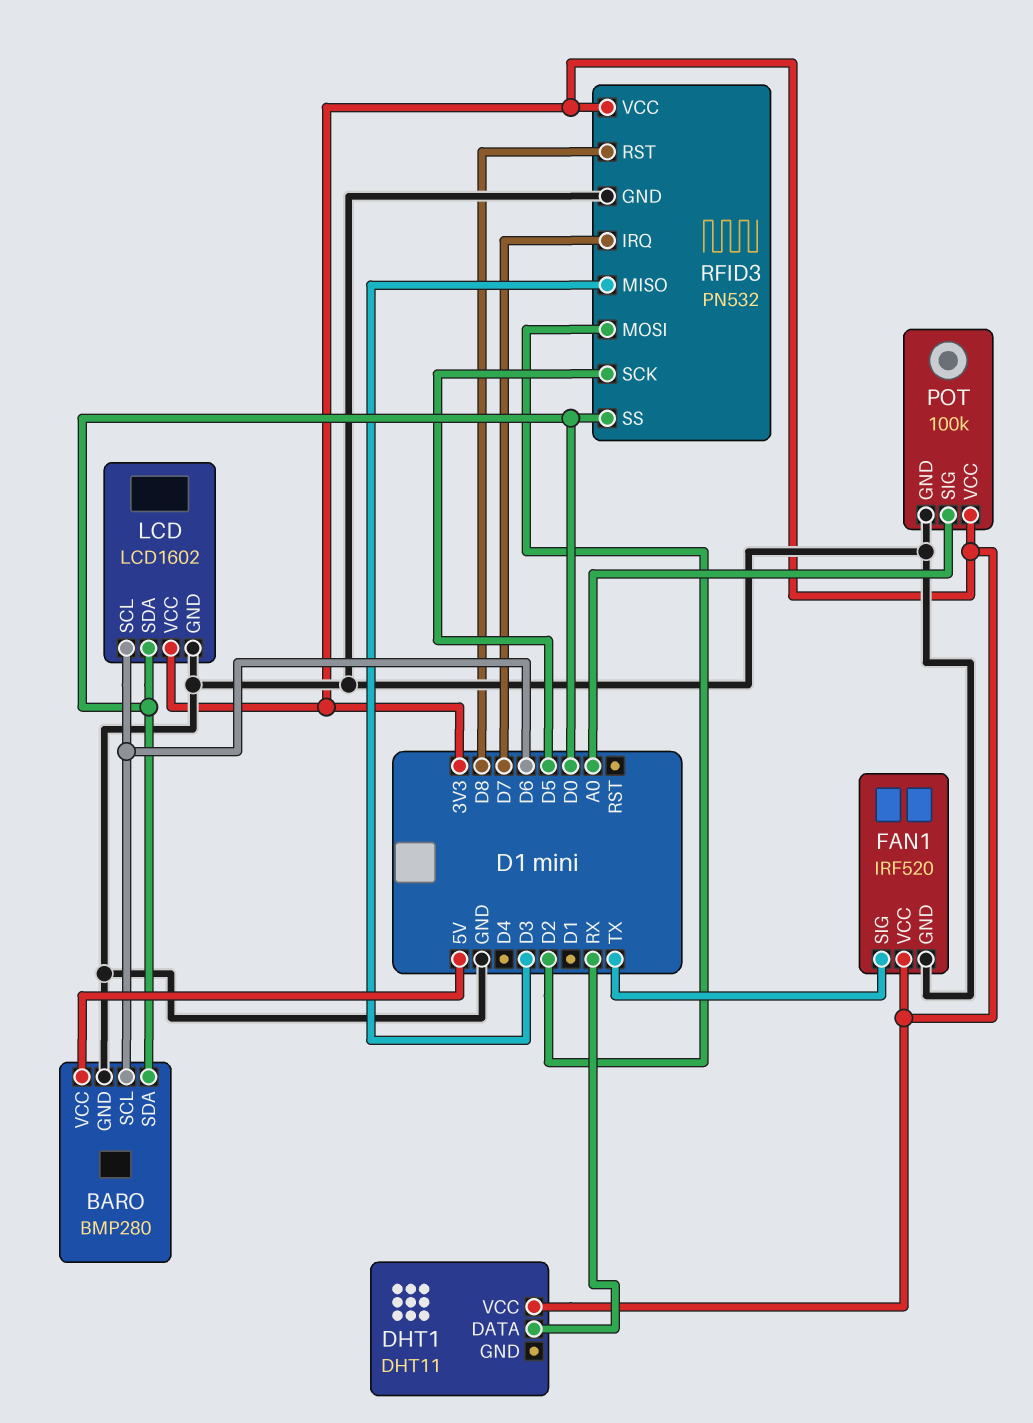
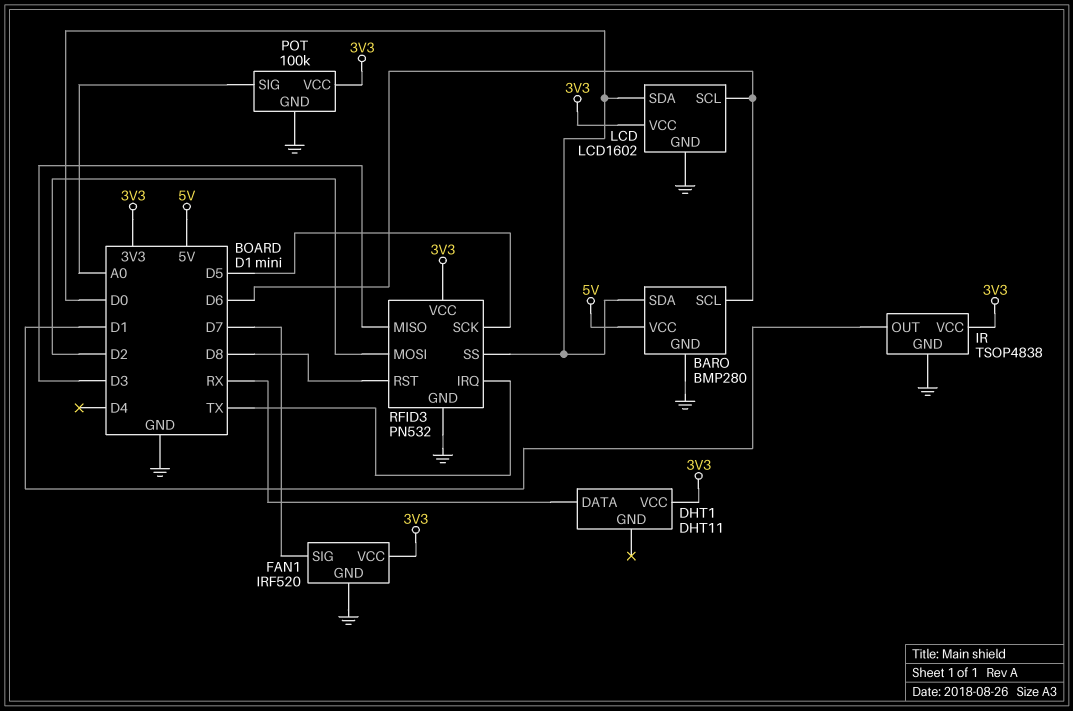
FAN1 pin SIG: TX -> D7
IR: none -> TSOP4838
IR pin GND: none -> GND
IR pin OUT: none -> D1
IR pin VCC: none -> 3V3
RFID3 pin IRQ: D7 -> TX

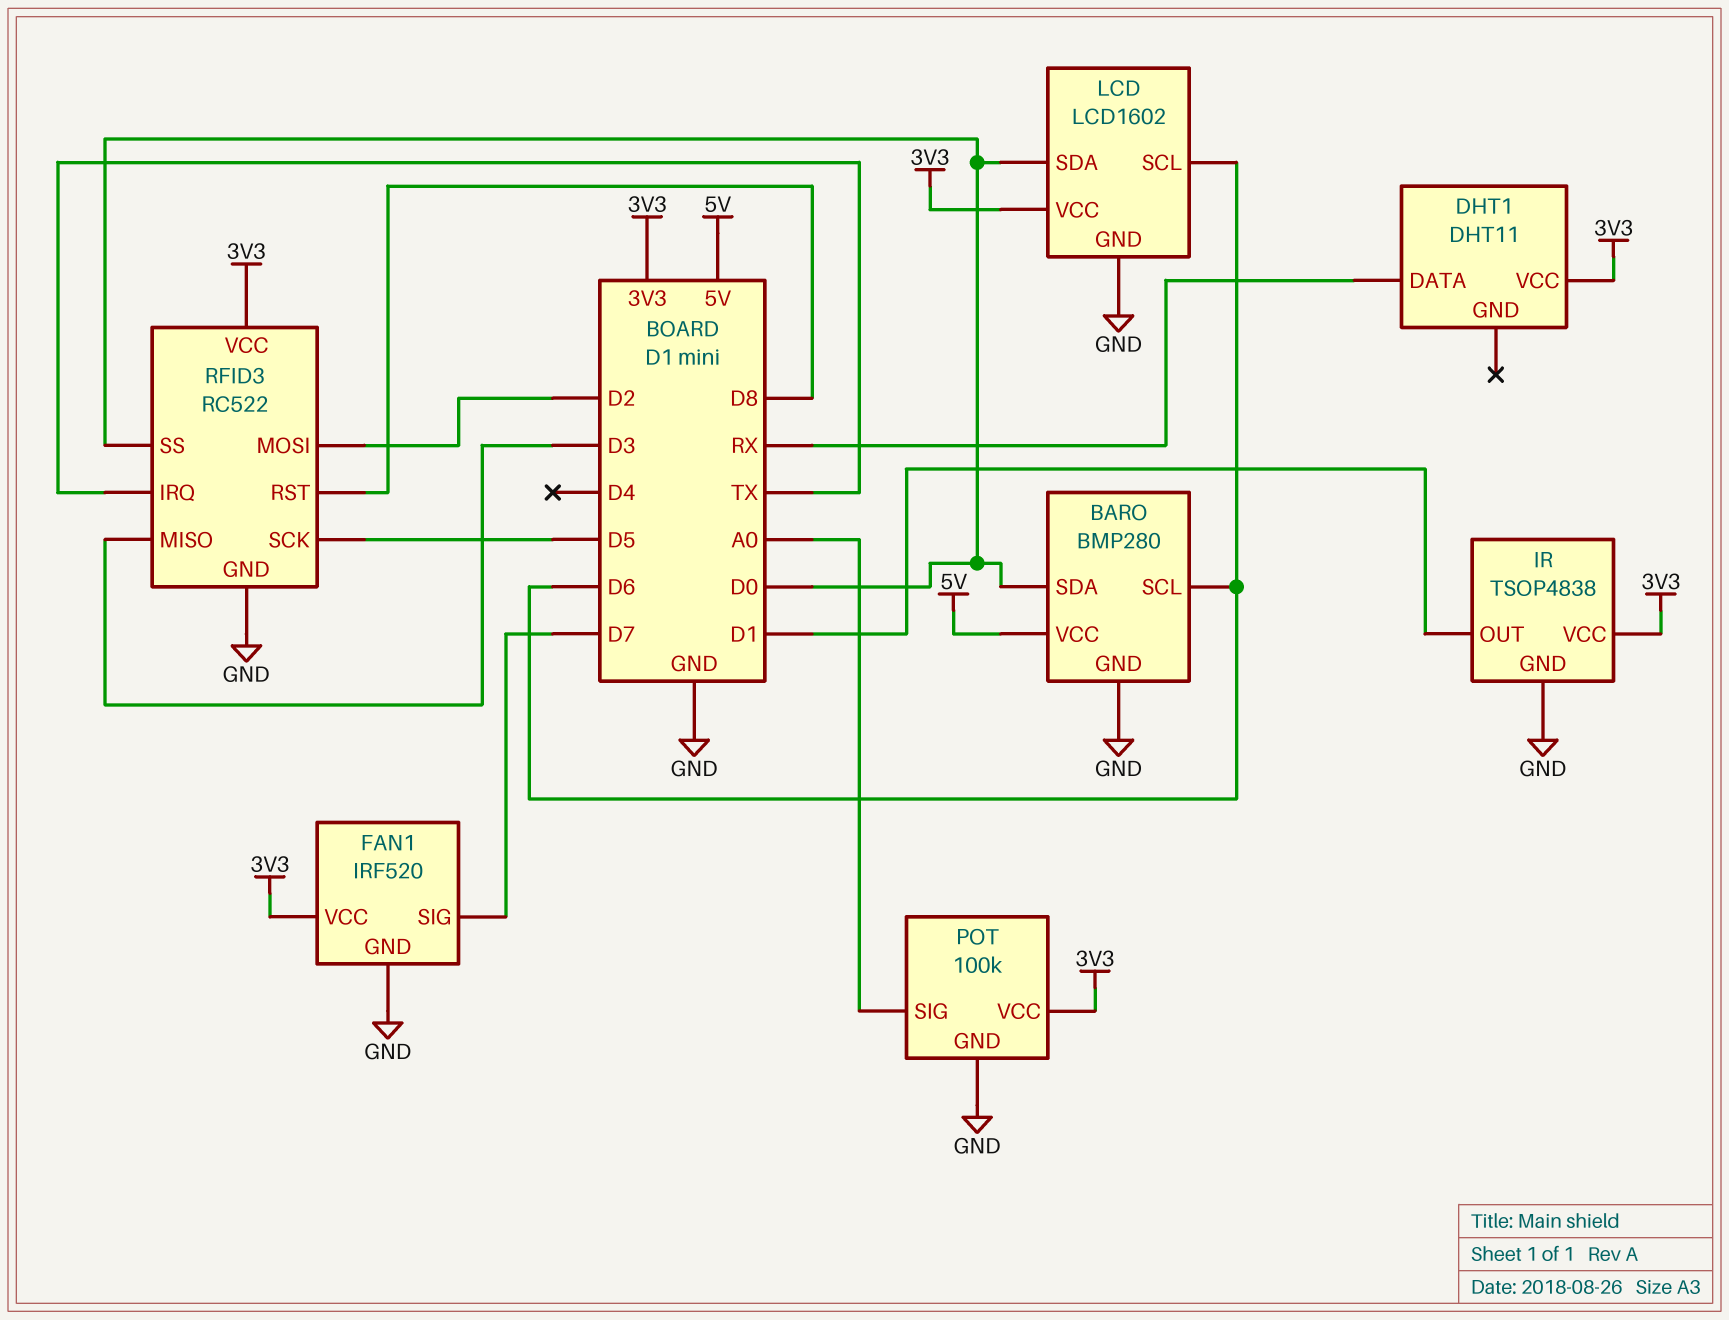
RFID3: PN532 -> RC522

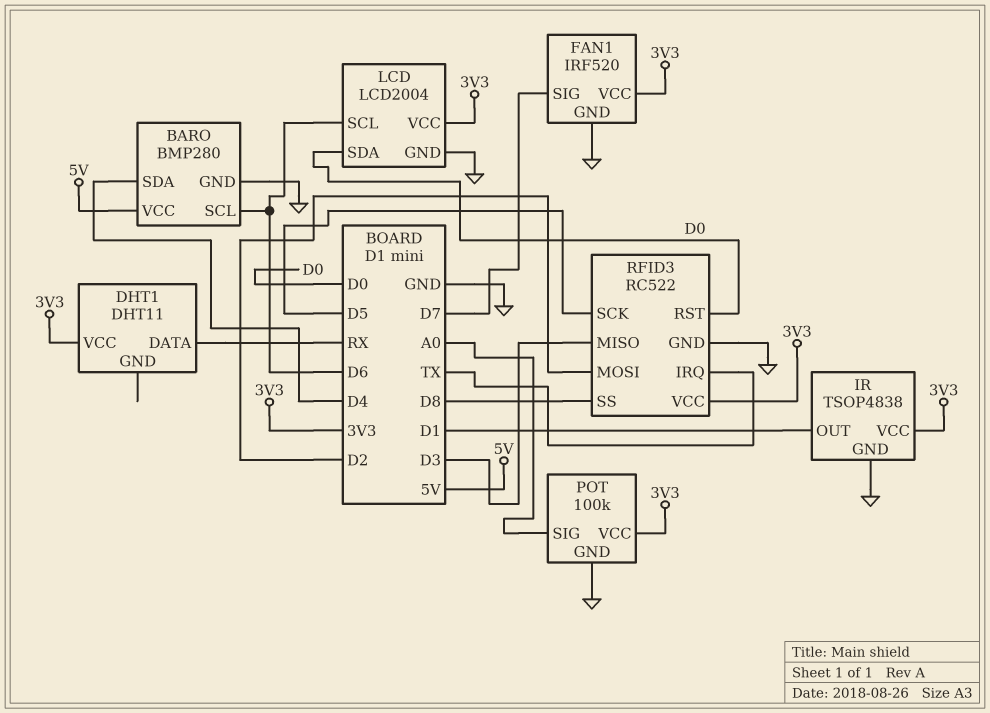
BARO pin SDA: D0 -> D4
LCD: LCD1602 -> LCD2004
RFID3 pin RST: D8 -> D0
RFID3 pin SS: D0 -> D8

